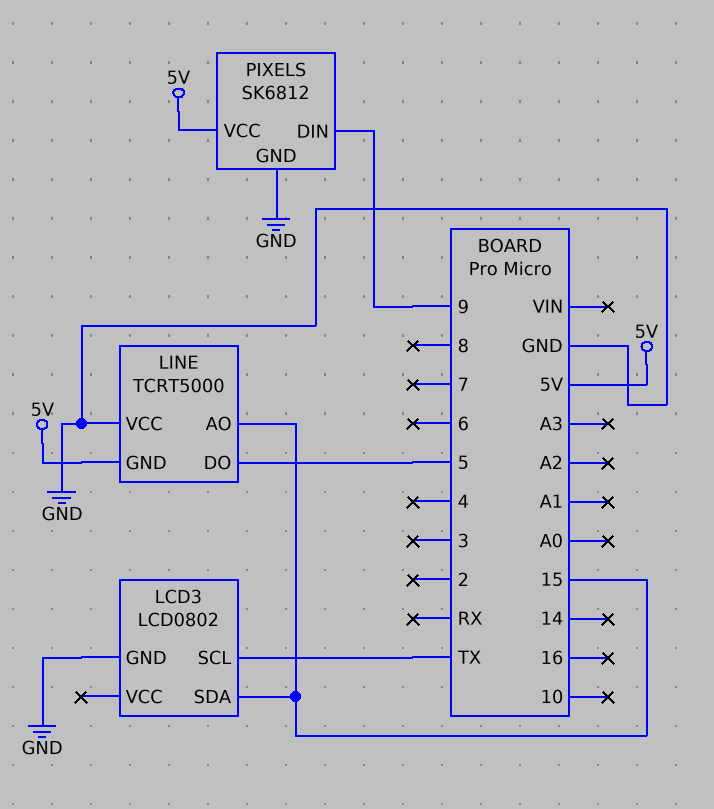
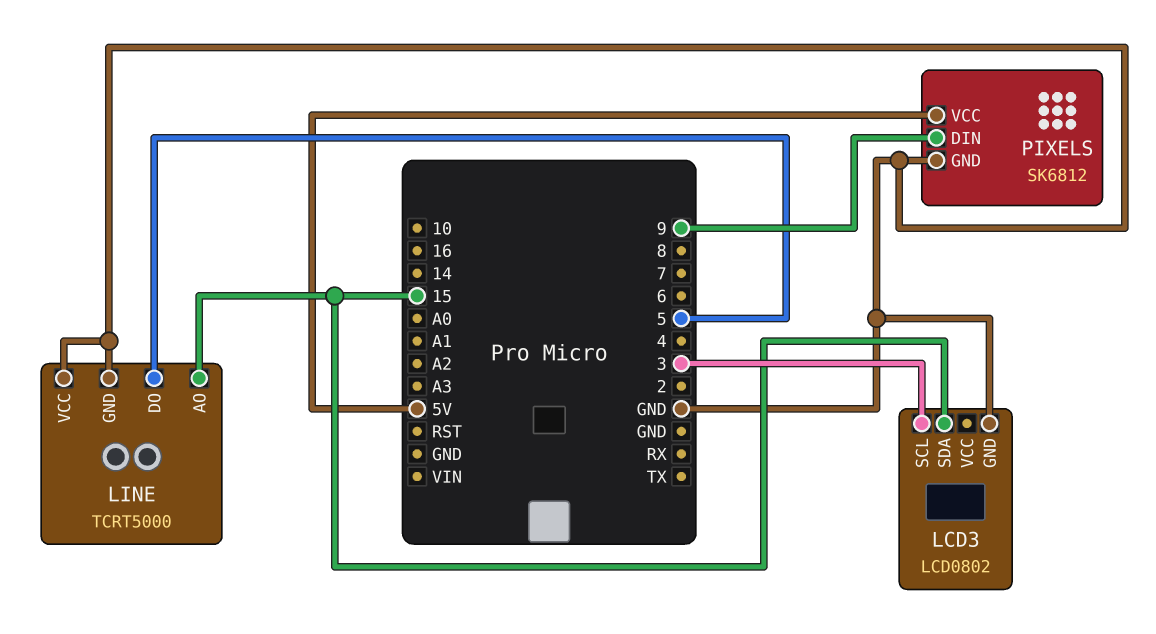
LCD3 pin SCL: TX -> 3
LINE pin GND: 5V -> GND

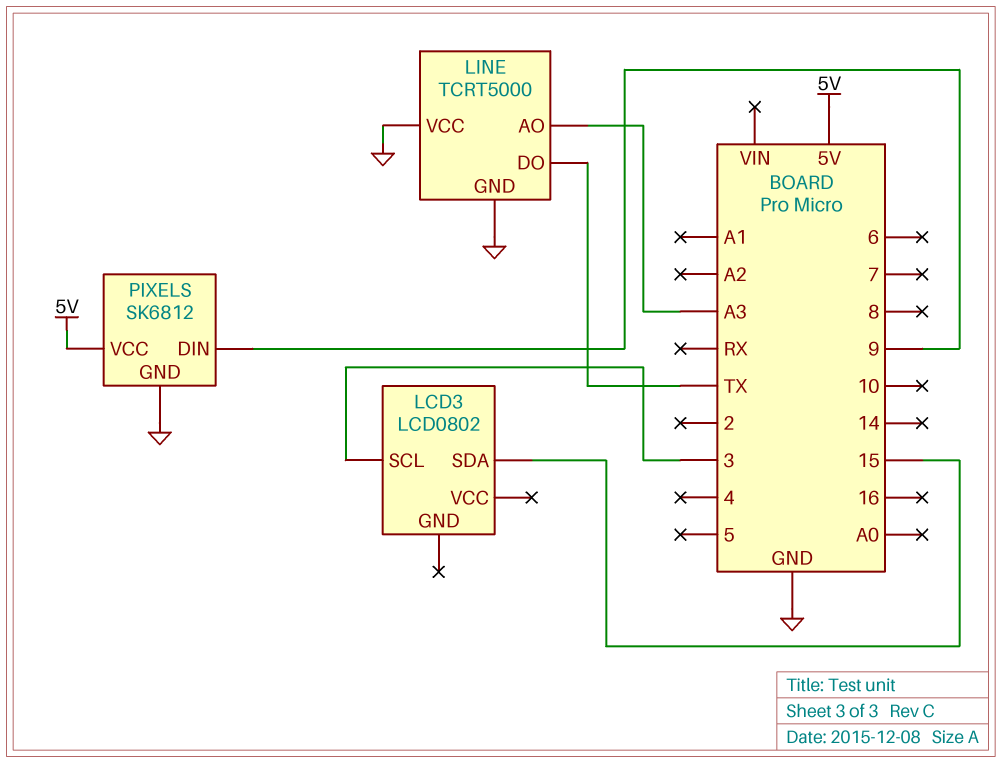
LCD3 pin GND: GND -> none
LINE pin AO: 15 -> A3
LINE pin DO: 5 -> TX

